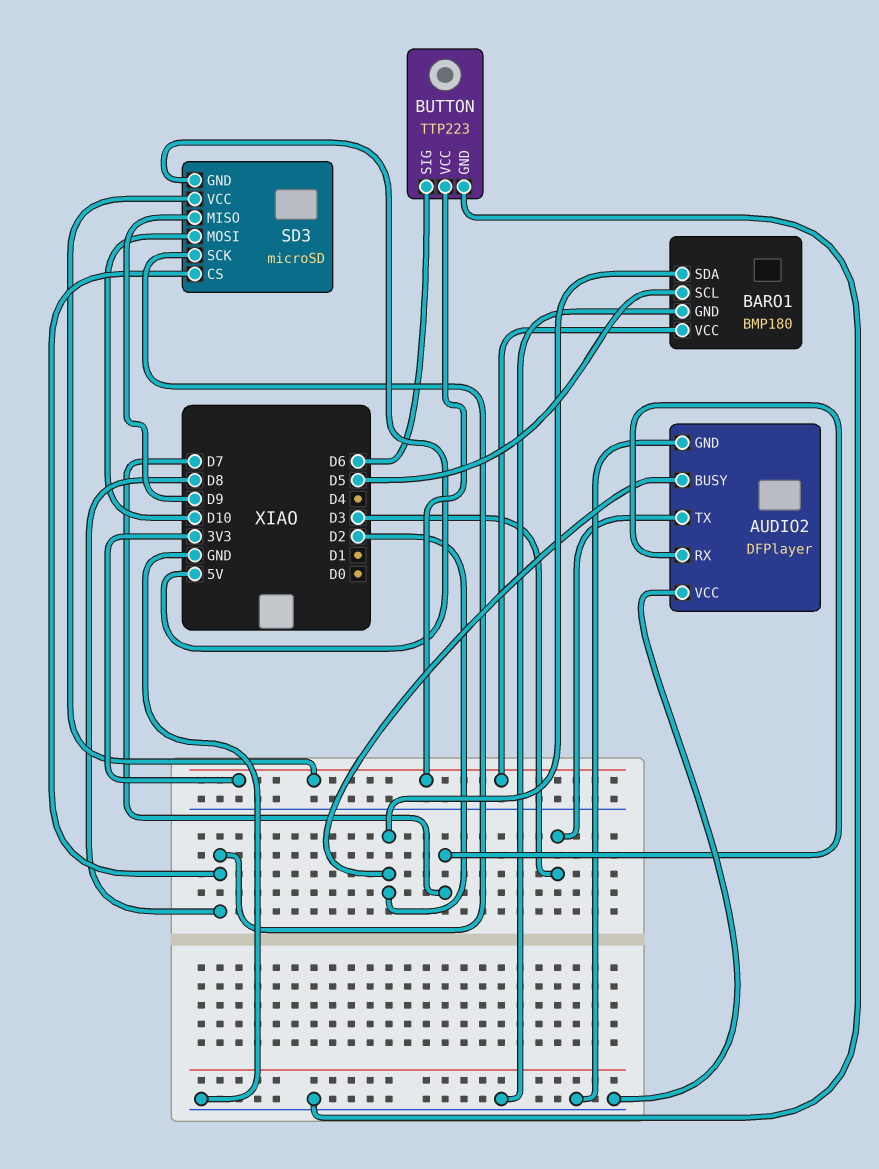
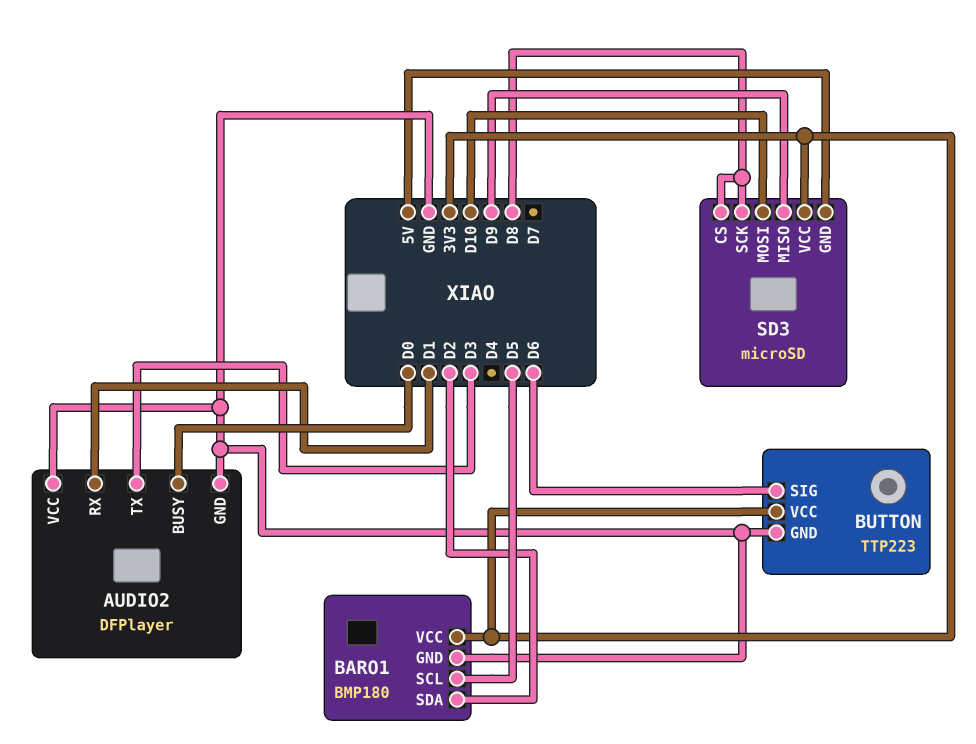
AUDIO2 pin BUSY: D2 -> D0
AUDIO2 pin RX: D7 -> D1

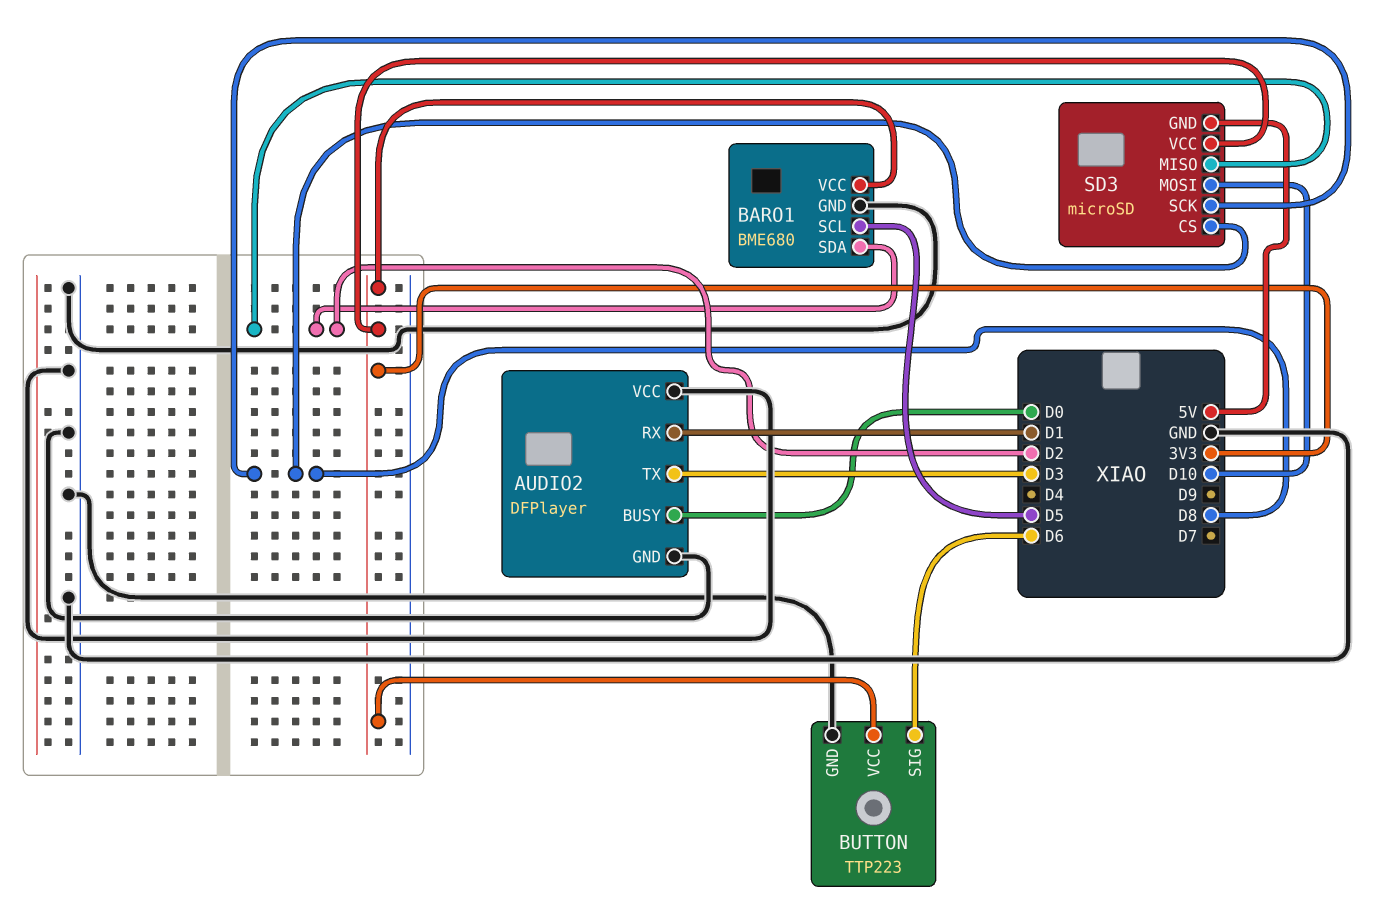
BARO1: BMP180 -> BME680
SD3 pin MISO: D9 -> D2

